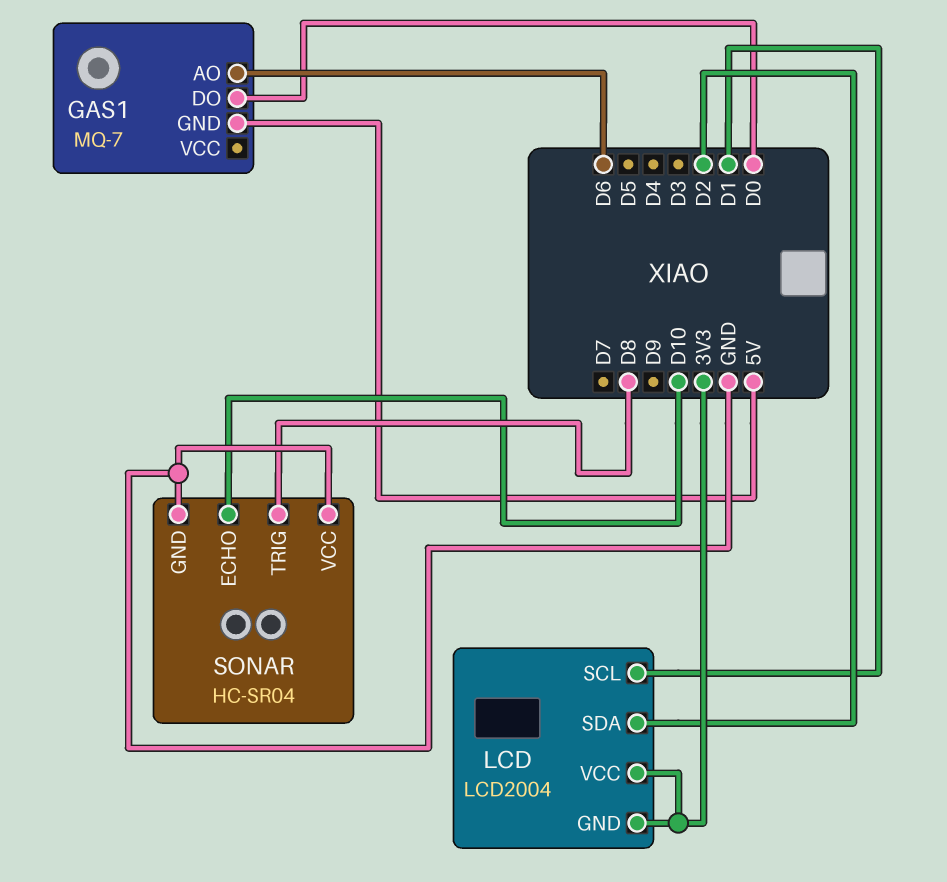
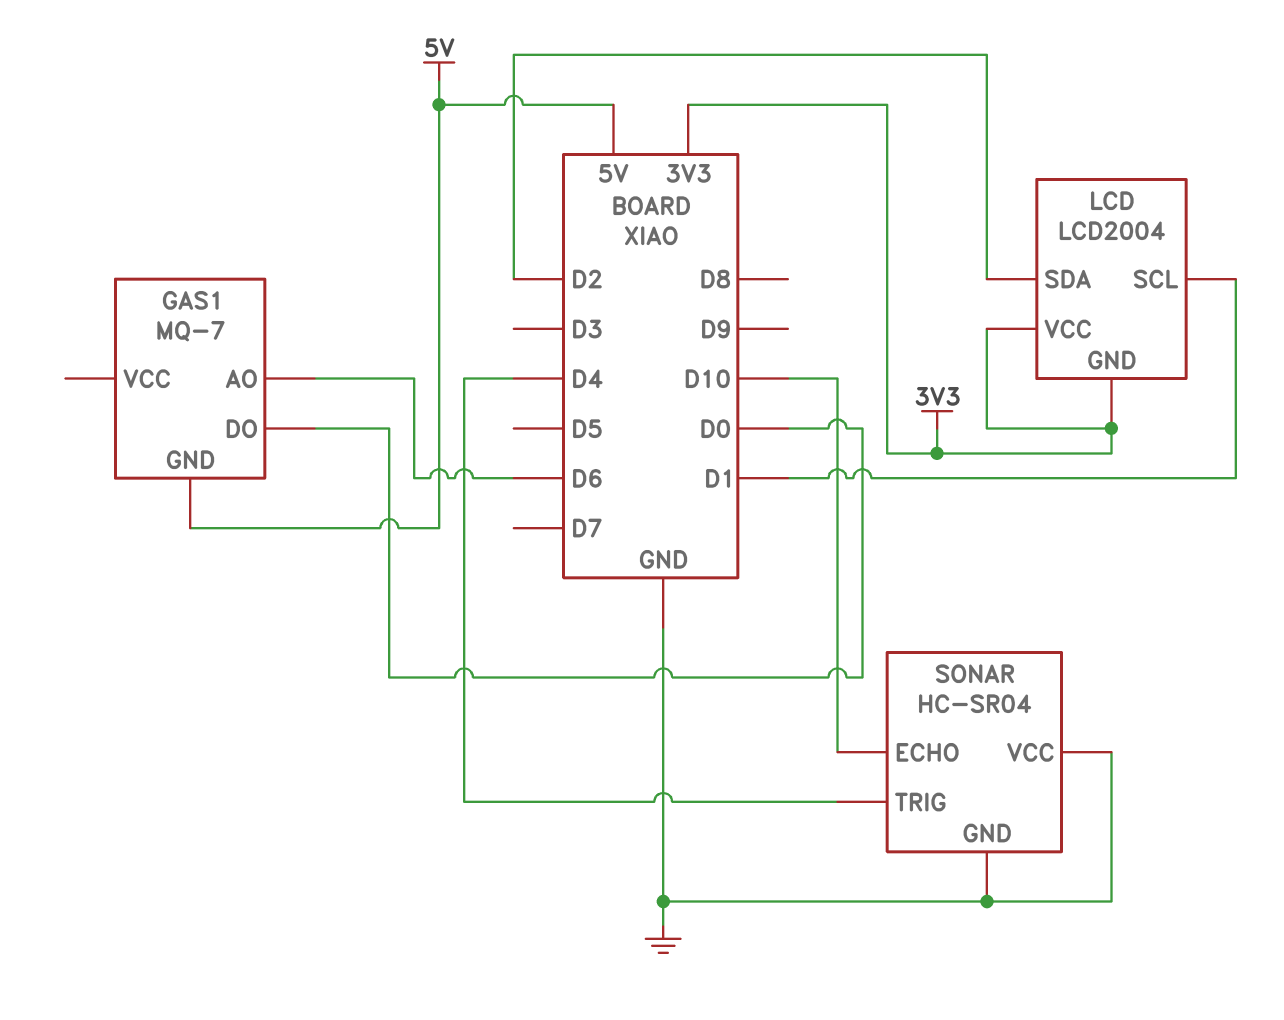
SONAR pin TRIG: D8 -> D4

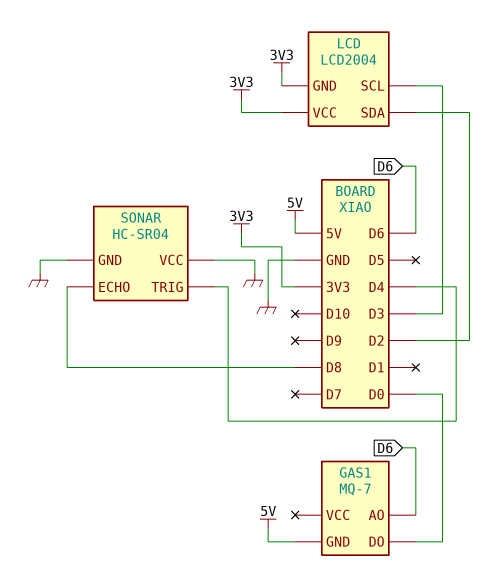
LCD pin SCL: D1 -> D3
SONAR pin ECHO: D10 -> D8

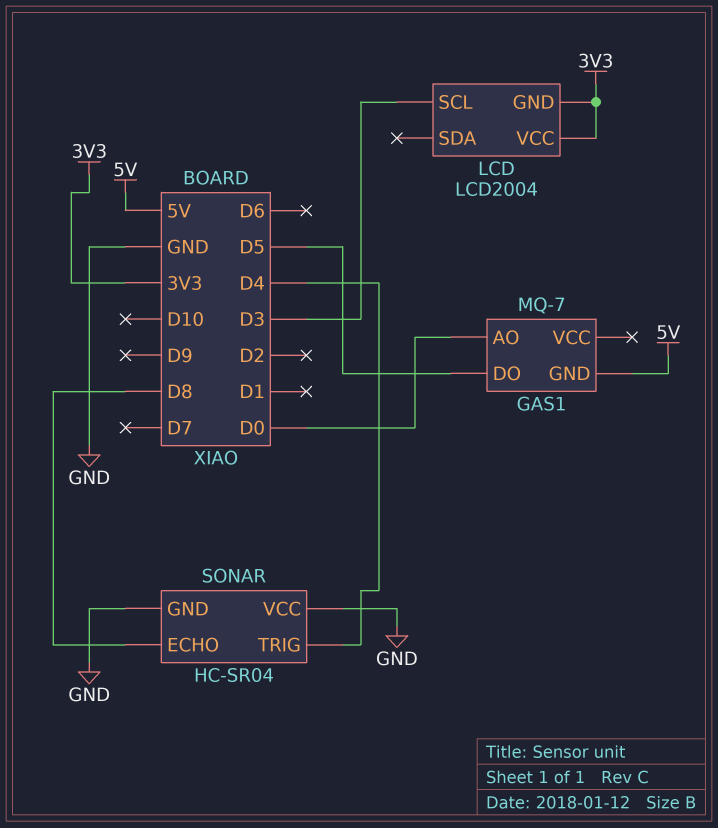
GAS1 pin AO: D6 -> D0
GAS1 pin DO: D0 -> D5
LCD pin SDA: D2 -> none

